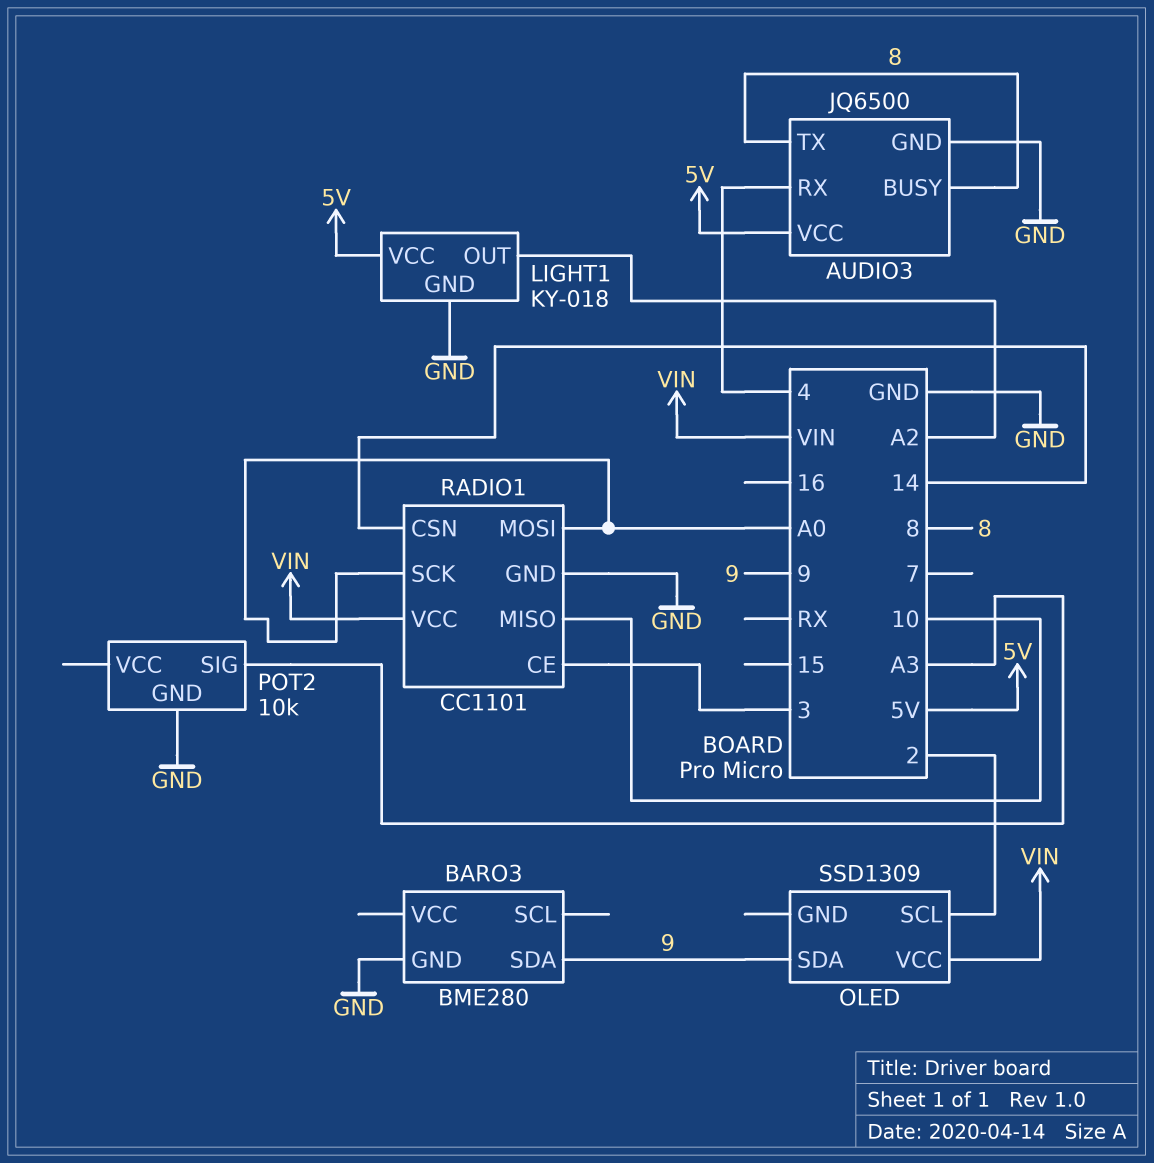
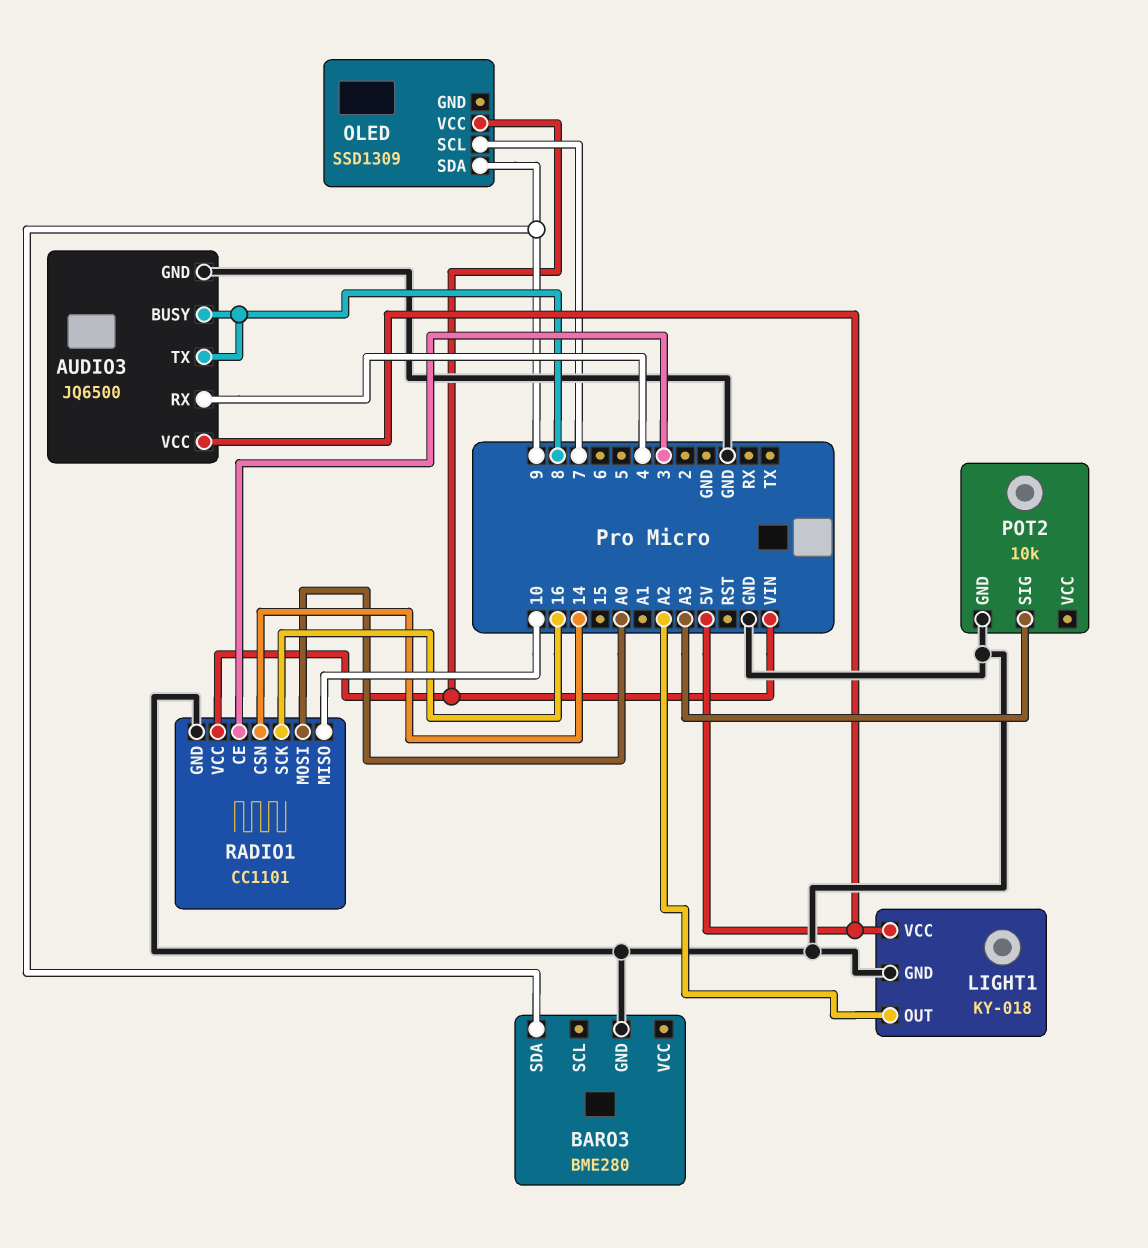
OLED pin SCL: 2 -> 7
RADIO1 pin SCK: A0 -> 16

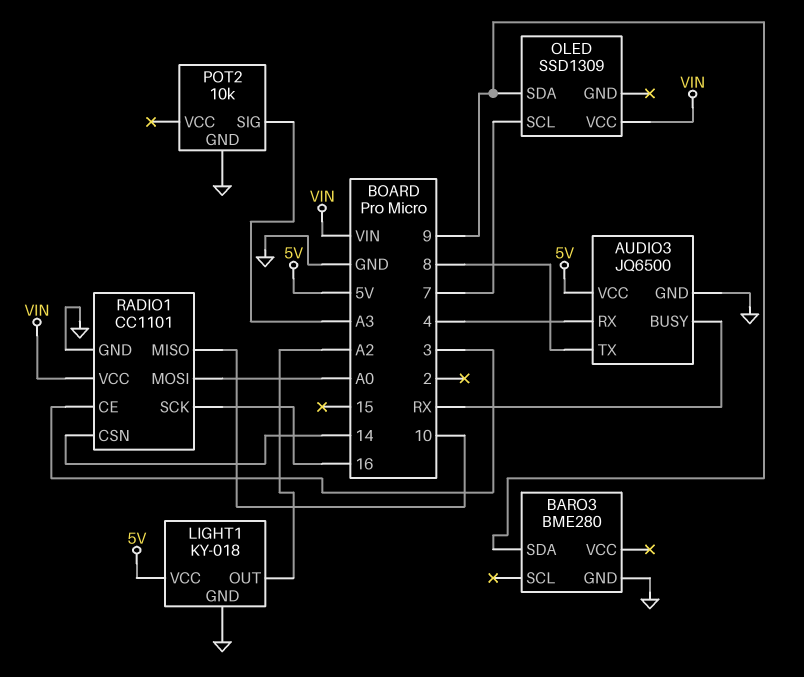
AUDIO3 pin BUSY: 8 -> RX

